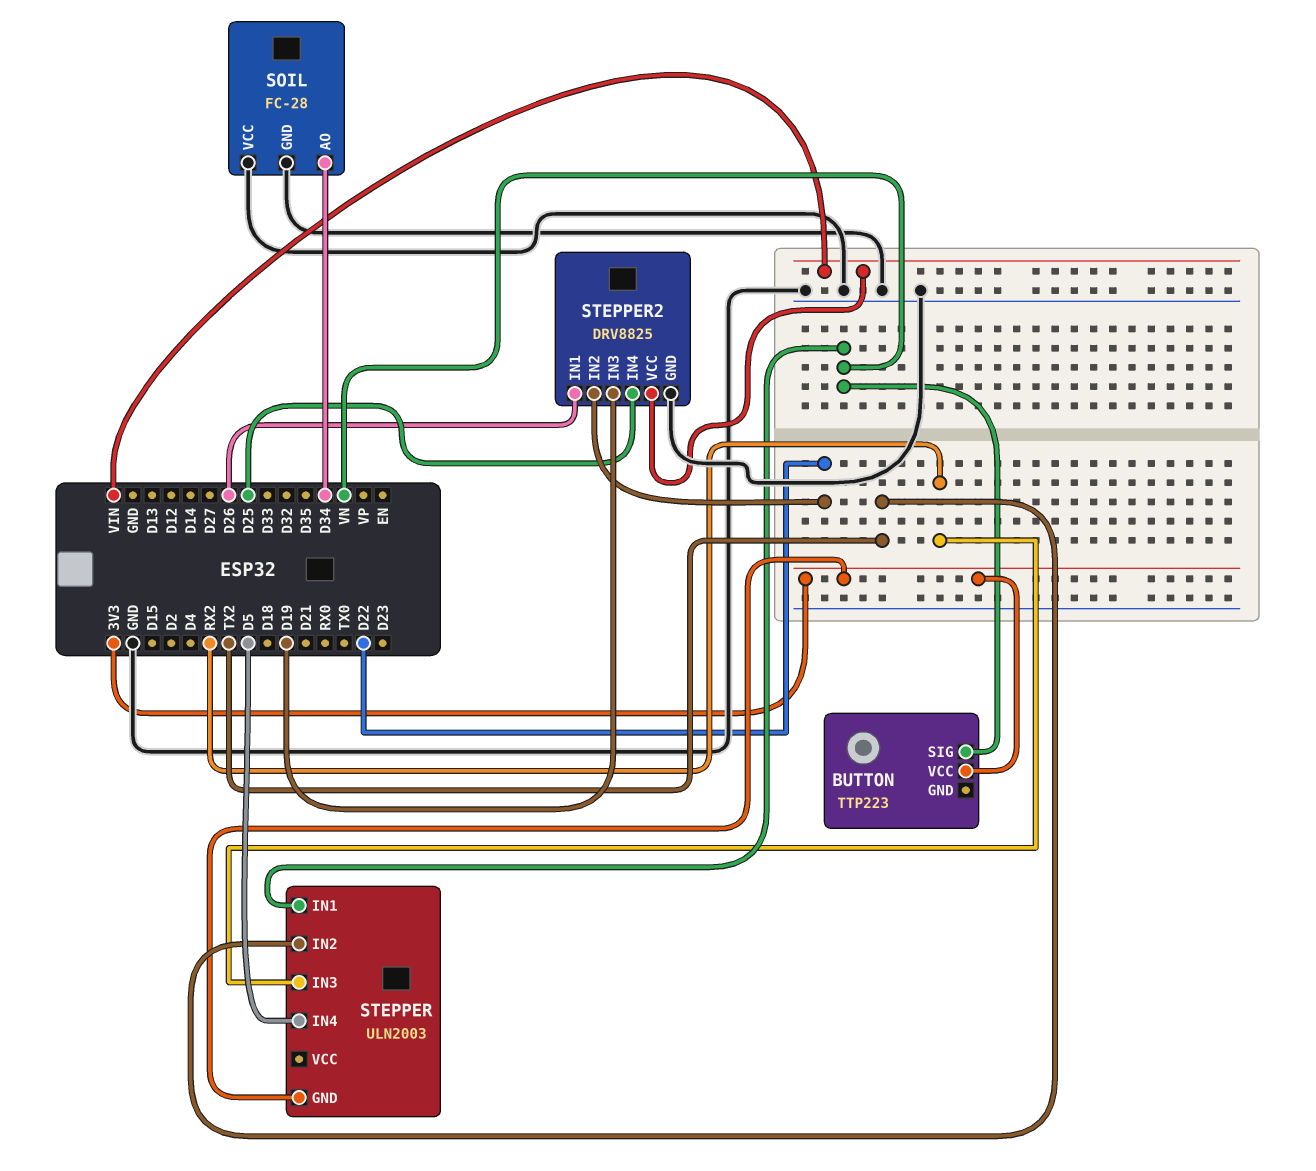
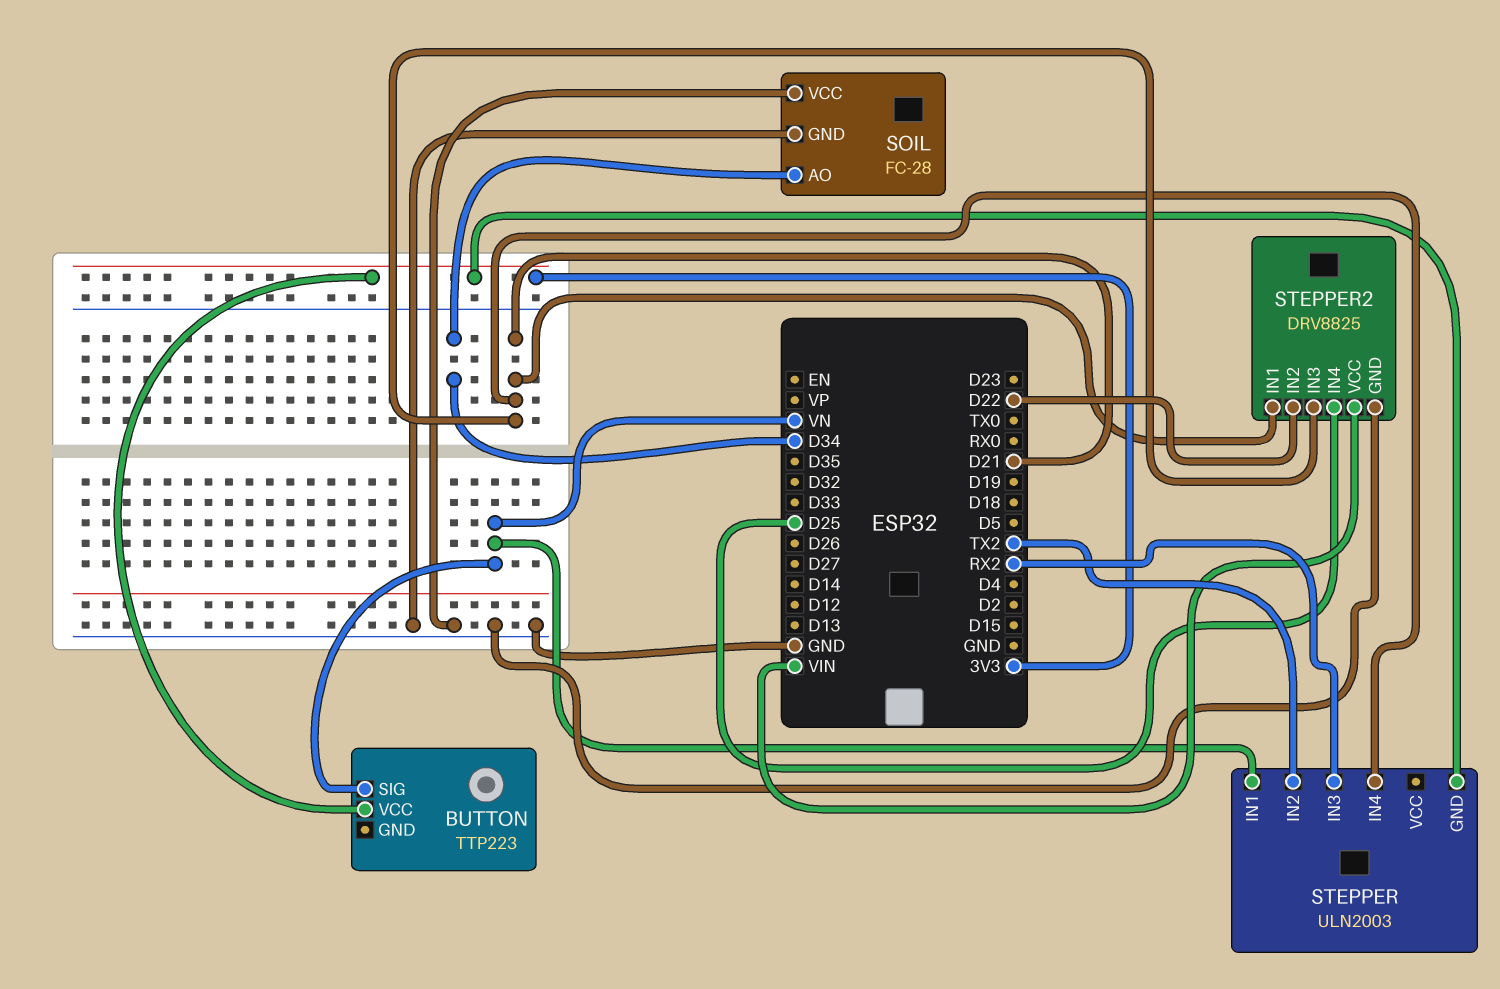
STEPPER pin IN4: D5 -> D21
STEPPER2 pin IN1: D26 -> D21
STEPPER2 pin IN3: D19 -> D21

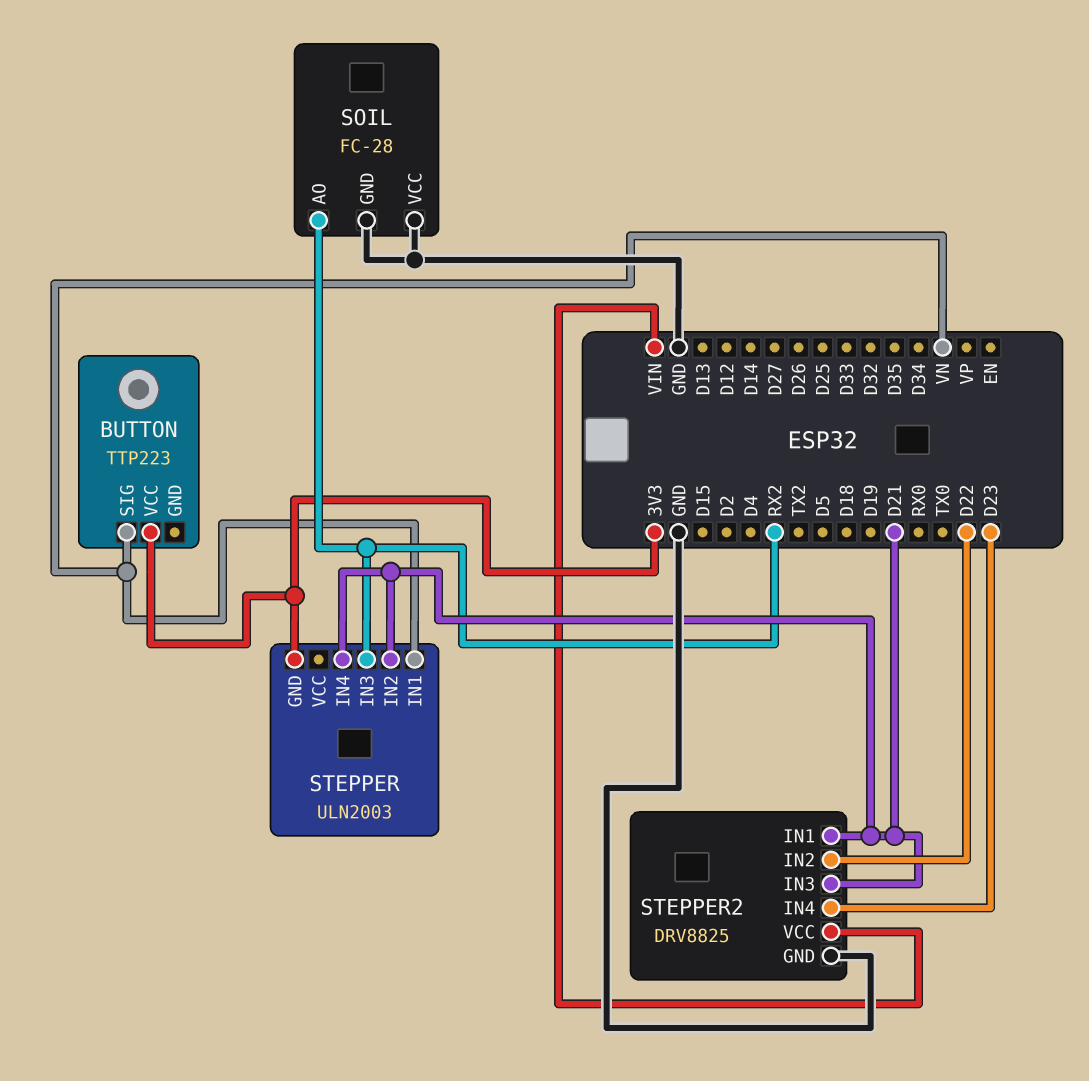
SOIL pin AO: D34 -> RX2
STEPPER pin IN2: TX2 -> D21
STEPPER2 pin IN4: D25 -> D23

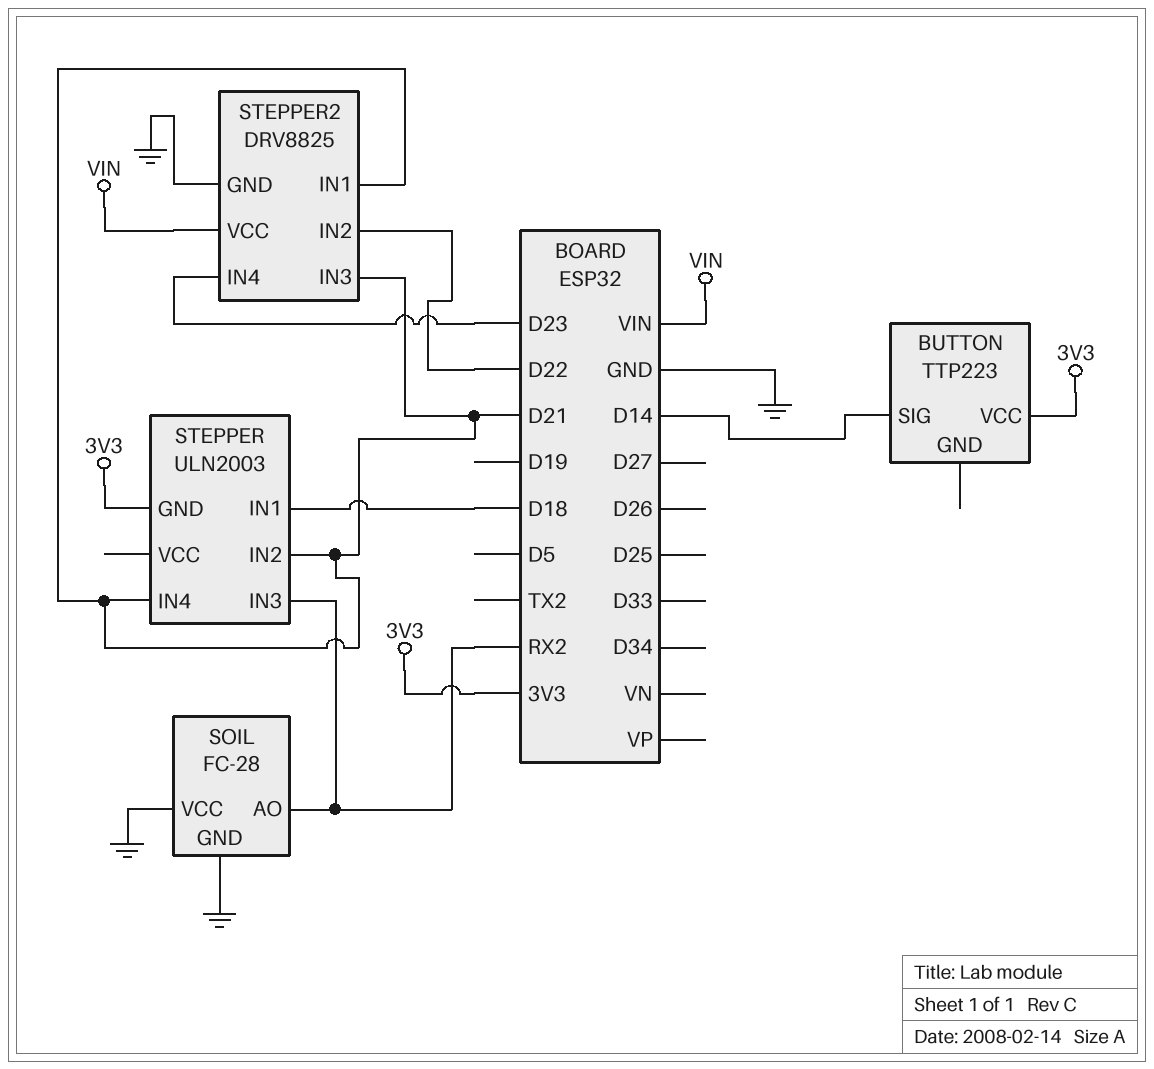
BUTTON pin SIG: VN -> D14
STEPPER pin IN1: VN -> D18

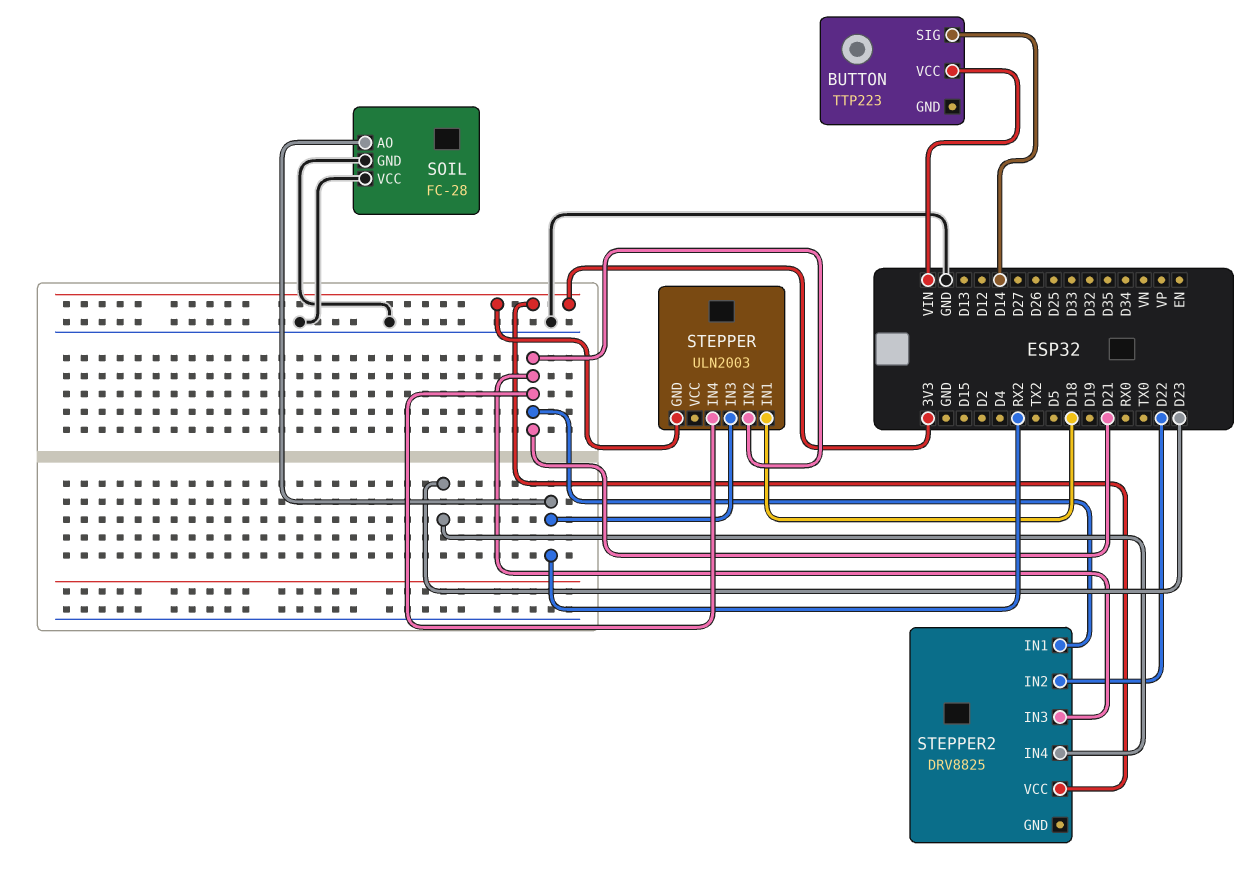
BUTTON pin VCC: 3V3 -> VIN
STEPPER2 pin GND: GND -> none
STEPPER2 pin VCC: VIN -> 3V3

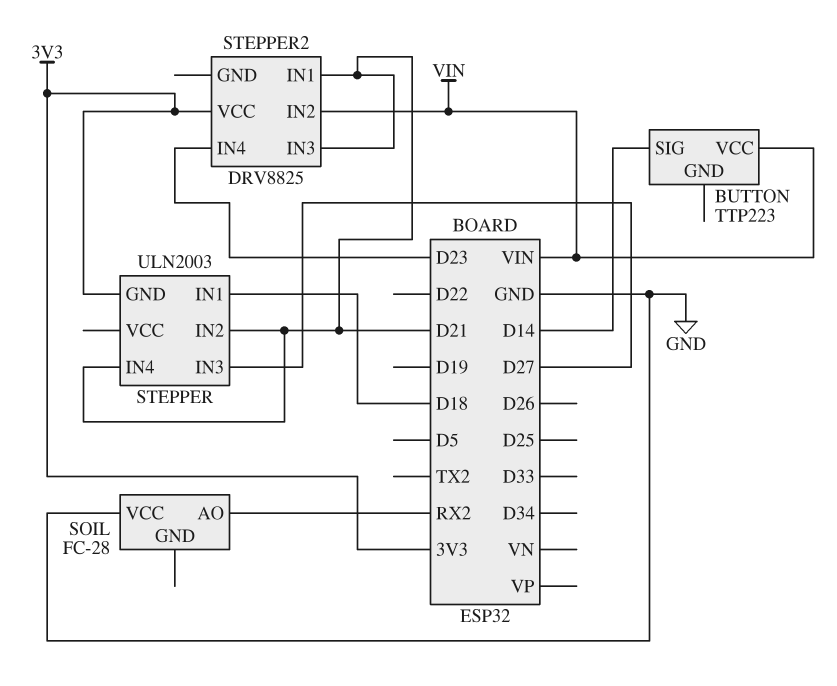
SOIL pin GND: GND -> none
STEPPER pin IN3: RX2 -> D27
STEPPER2 pin IN2: D22 -> VIN

